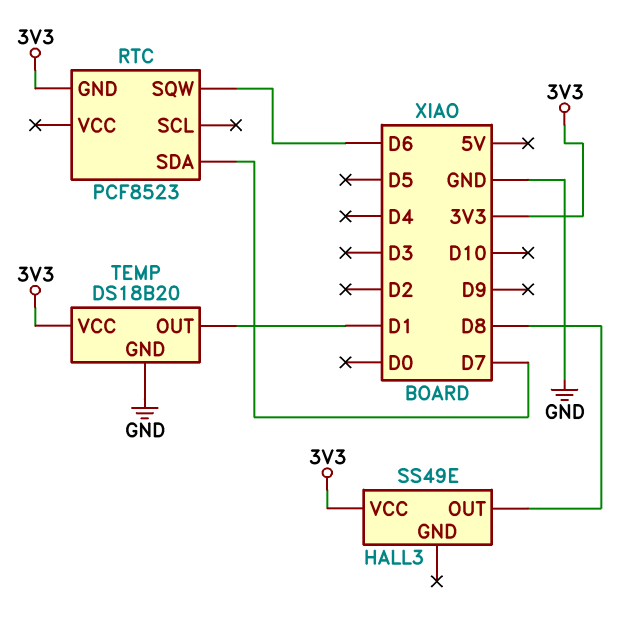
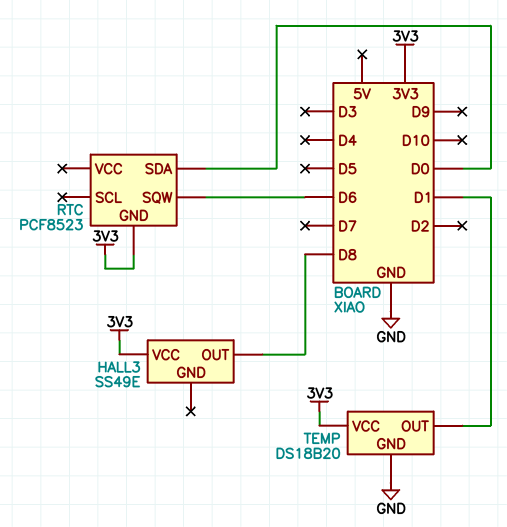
RTC pin SDA: D7 -> D0

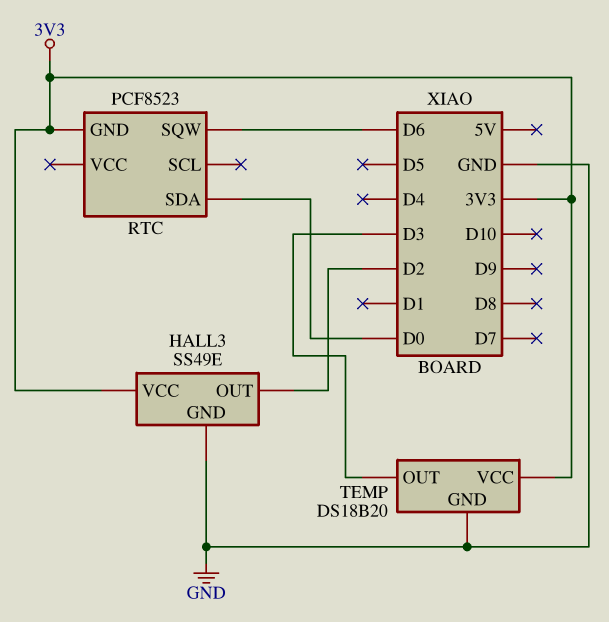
HALL3 pin GND: none -> GND
HALL3 pin OUT: D8 -> D2
TEMP pin OUT: D1 -> D3

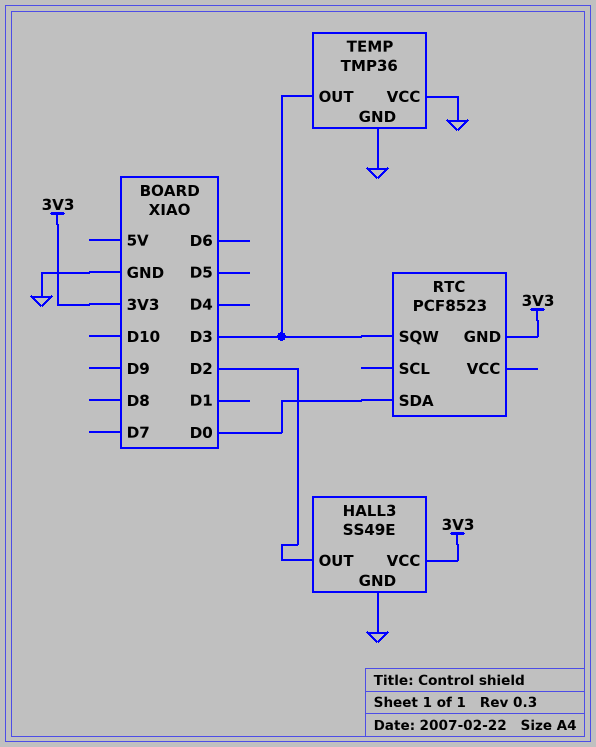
RTC pin SQW: D6 -> D3
TEMP: DS18B20 -> TMP36
TEMP pin VCC: 3V3 -> GND

